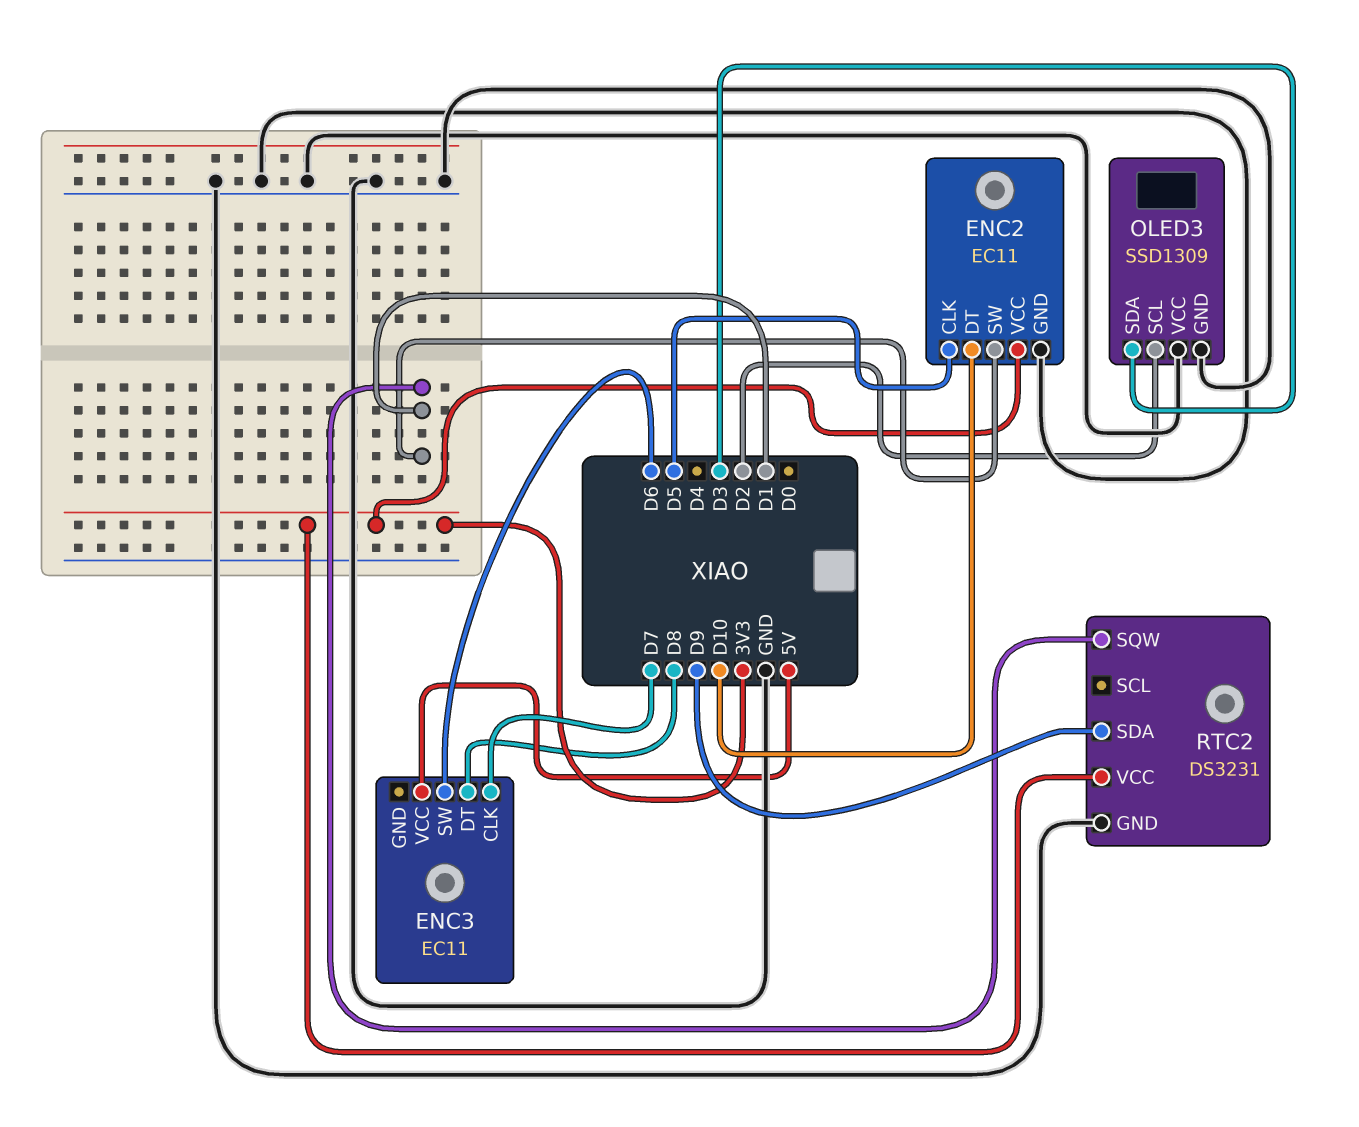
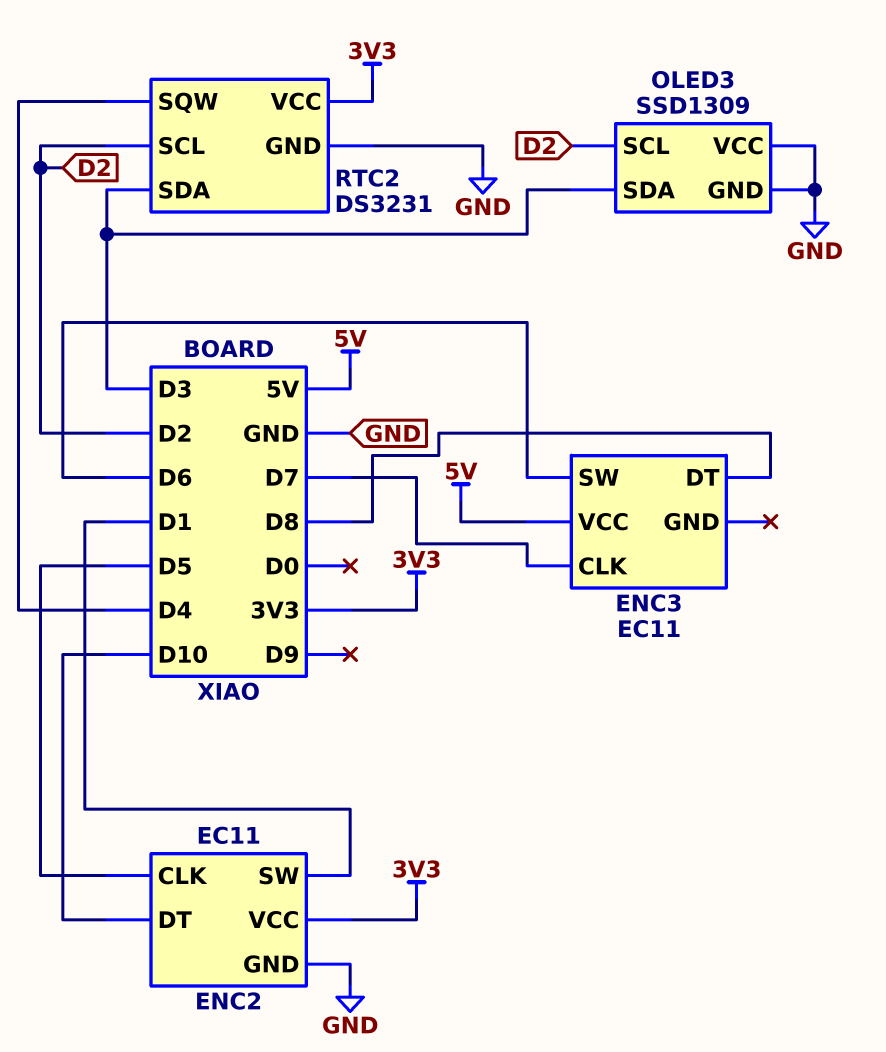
RTC2 pin SCL: none -> D2
RTC2 pin SDA: D9 -> D3
RTC2 pin SQW: D1 -> D4

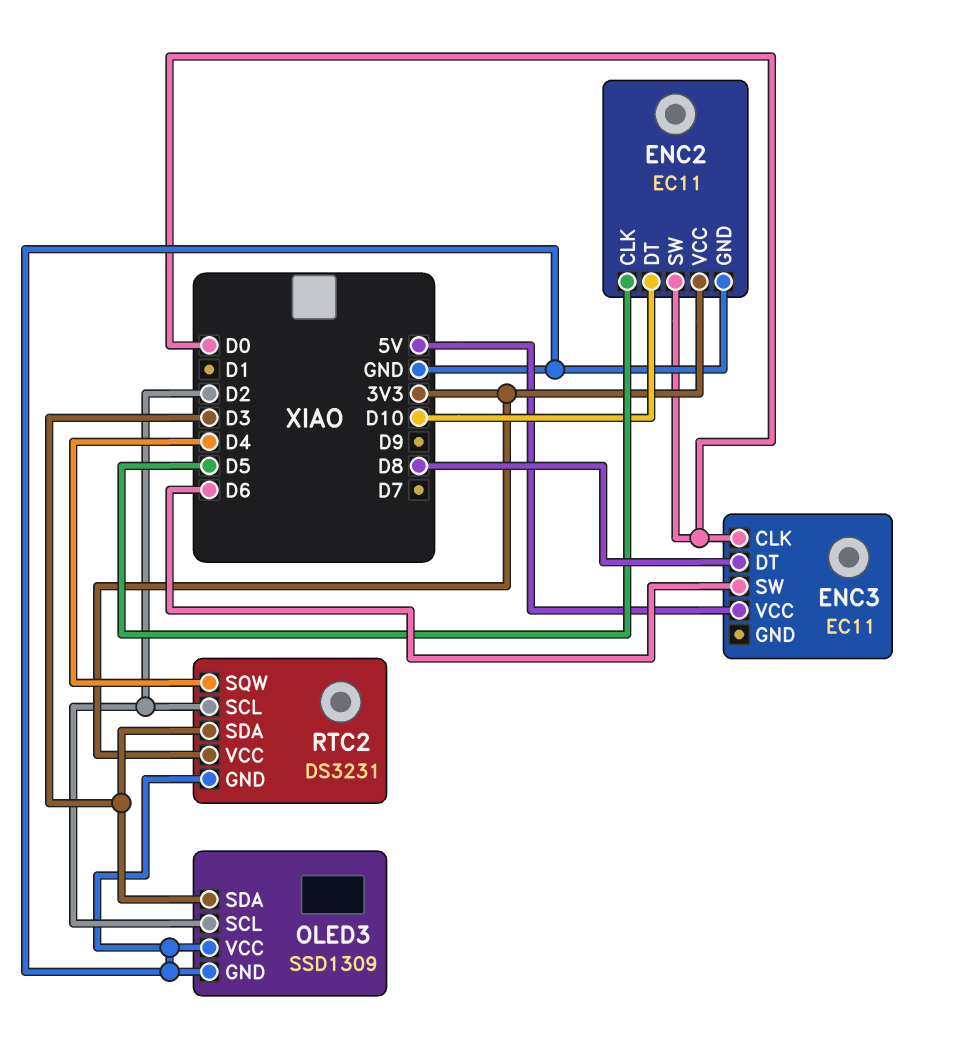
ENC2 pin SW: D1 -> D0
ENC3 pin CLK: D7 -> D0

